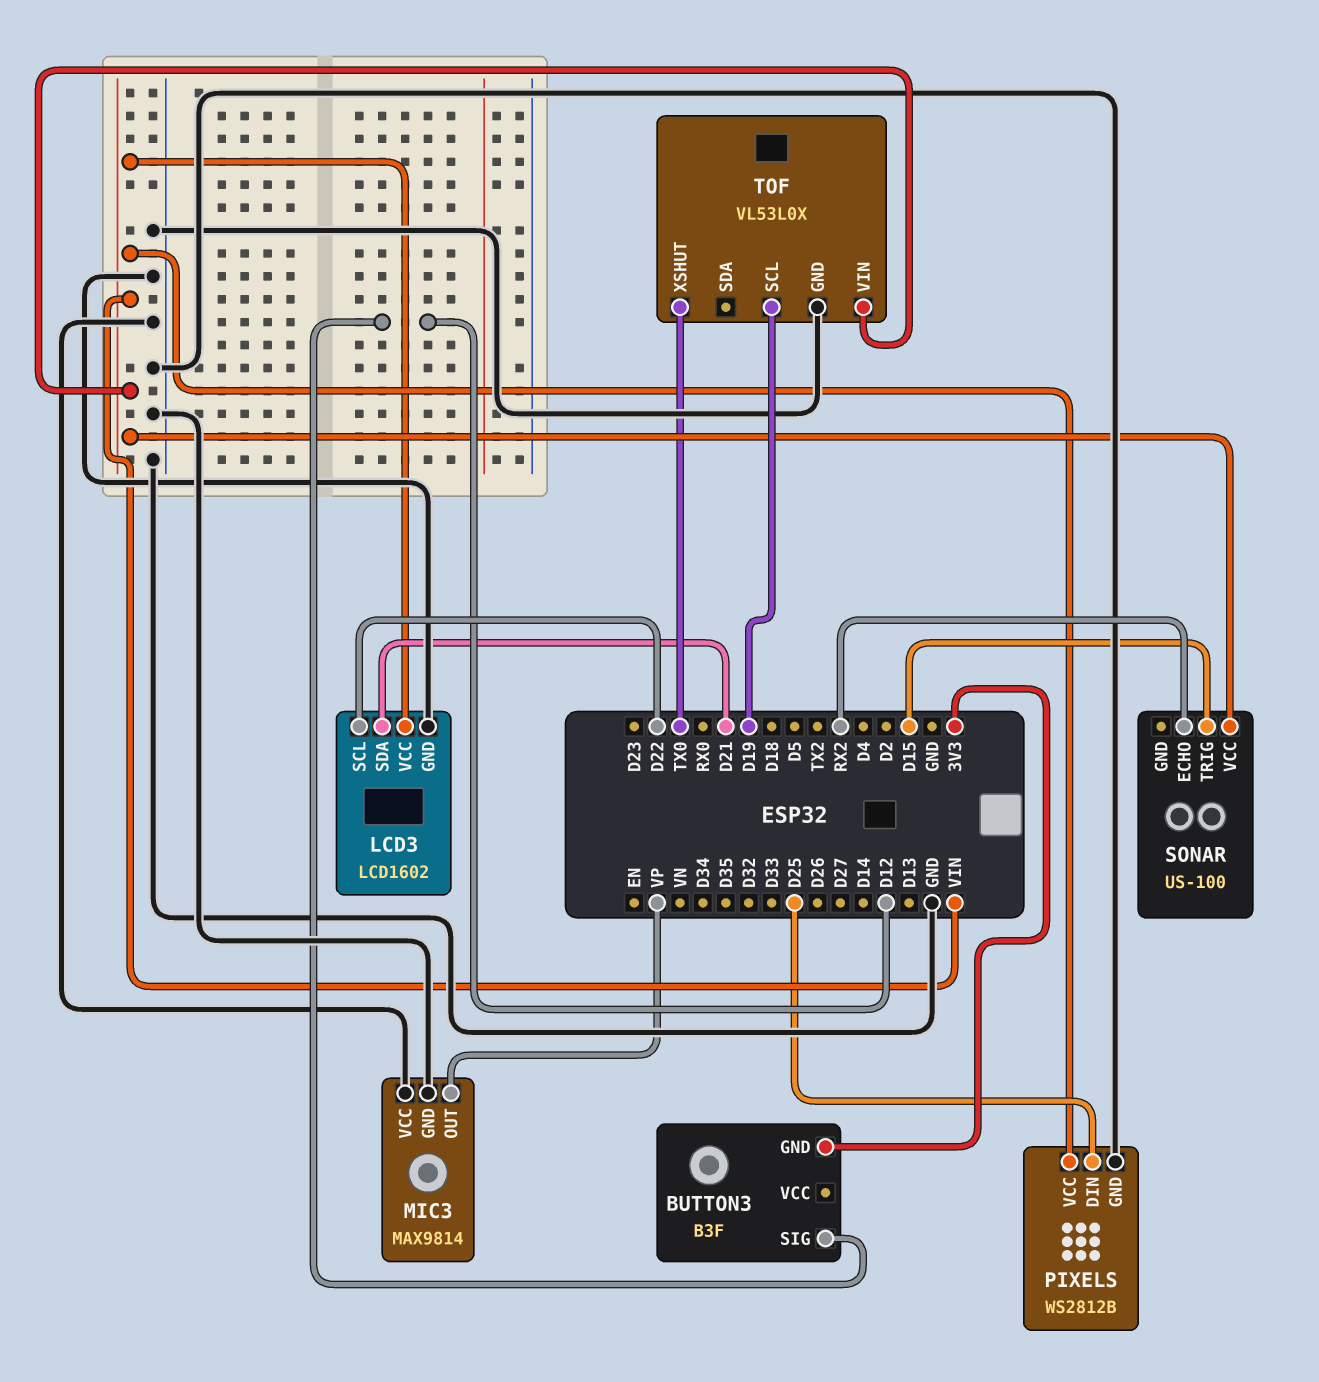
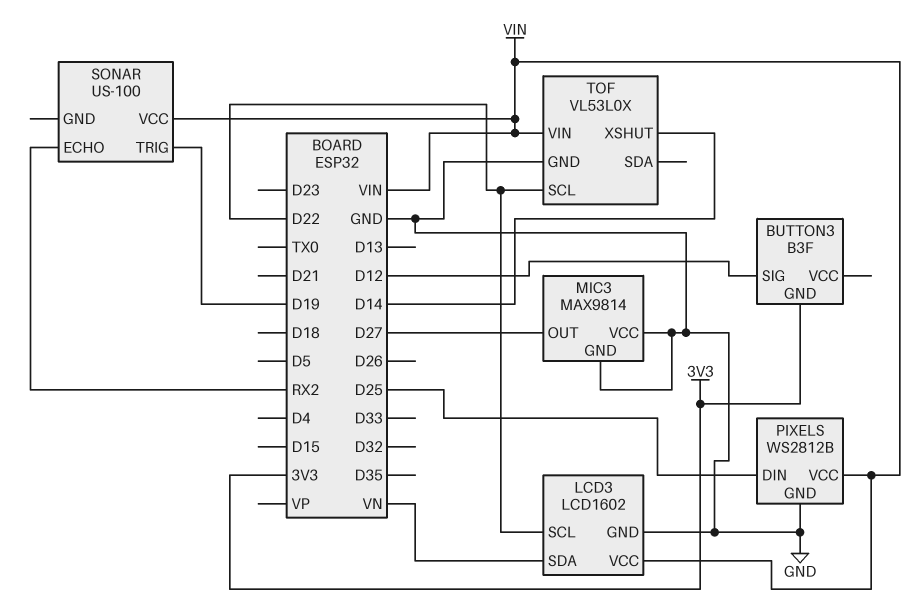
LCD3 pin SDA: D21 -> VN
MIC3 pin OUT: VP -> D27
SONAR pin TRIG: D15 -> D19
TOF pin SCL: D19 -> D22
TOF pin XSHUT: TX0 -> D14

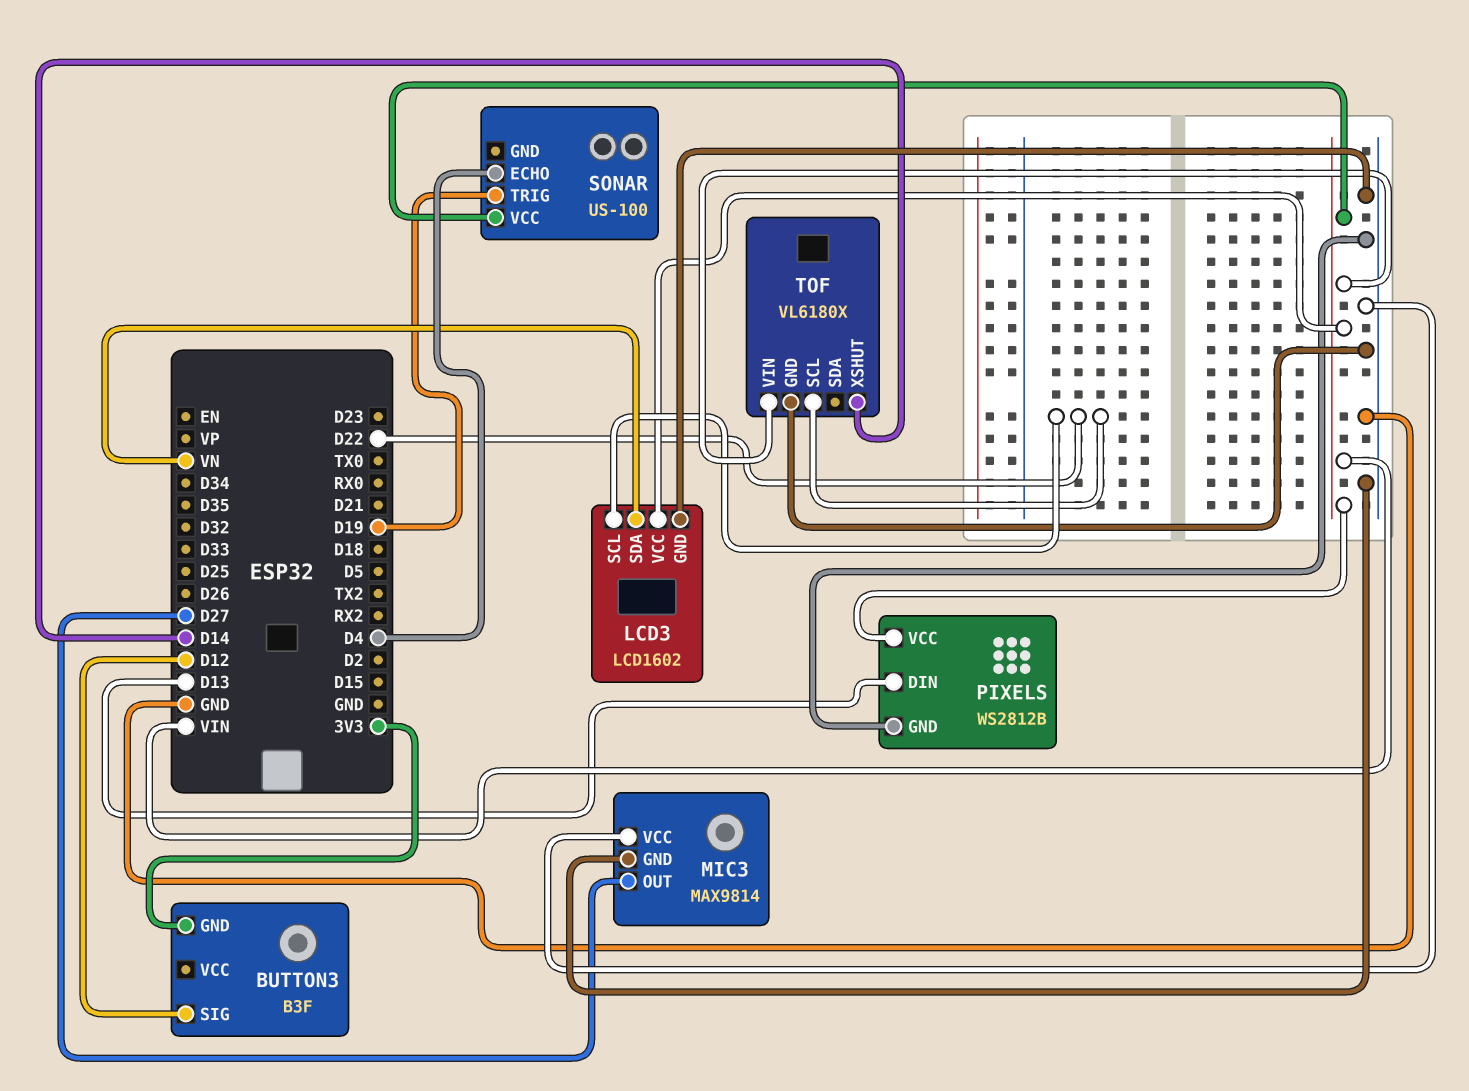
PIXELS pin DIN: D25 -> D13
SONAR pin ECHO: RX2 -> D4
TOF: VL53L0X -> VL6180X

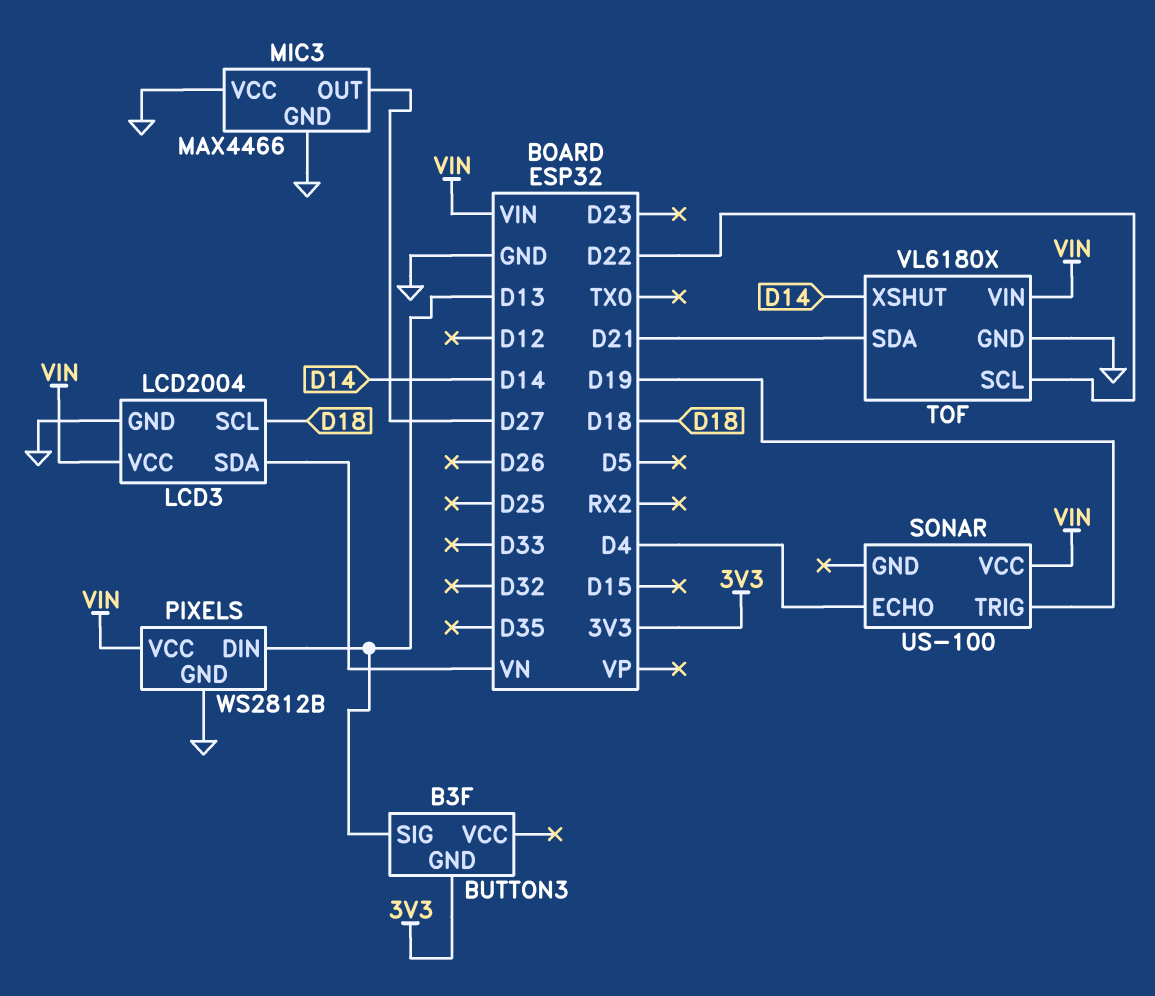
BUTTON3 pin SIG: D12 -> D13
LCD3: LCD1602 -> LCD2004
LCD3 pin SCL: D22 -> D18
MIC3: MAX9814 -> MAX4466
TOF pin SDA: none -> D21

